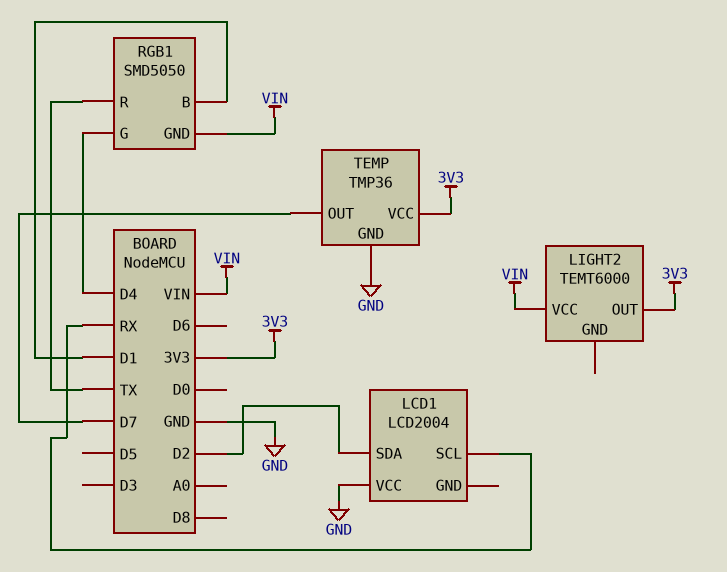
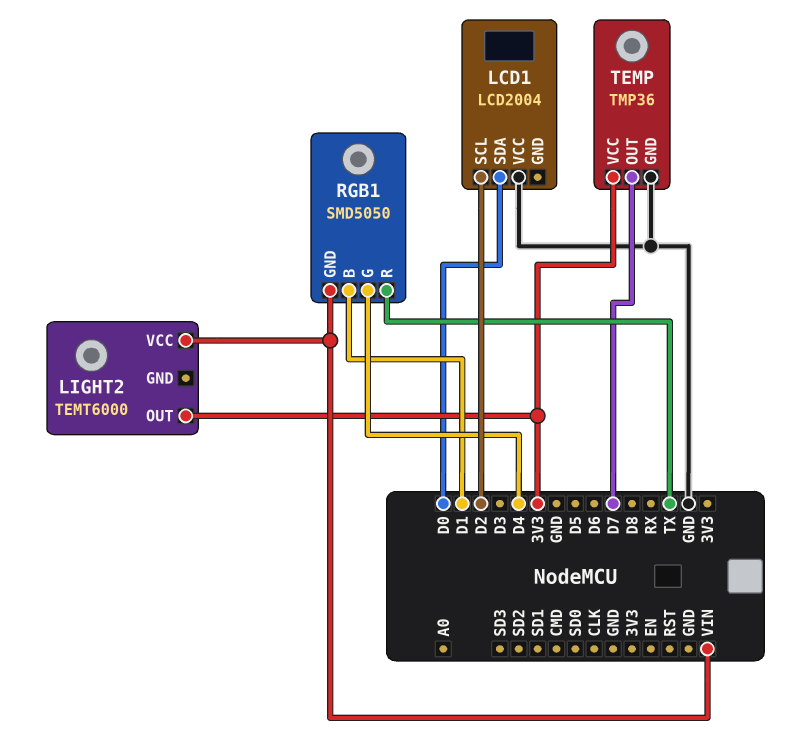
LCD1 pin SCL: RX -> D2
LCD1 pin SDA: D2 -> D0

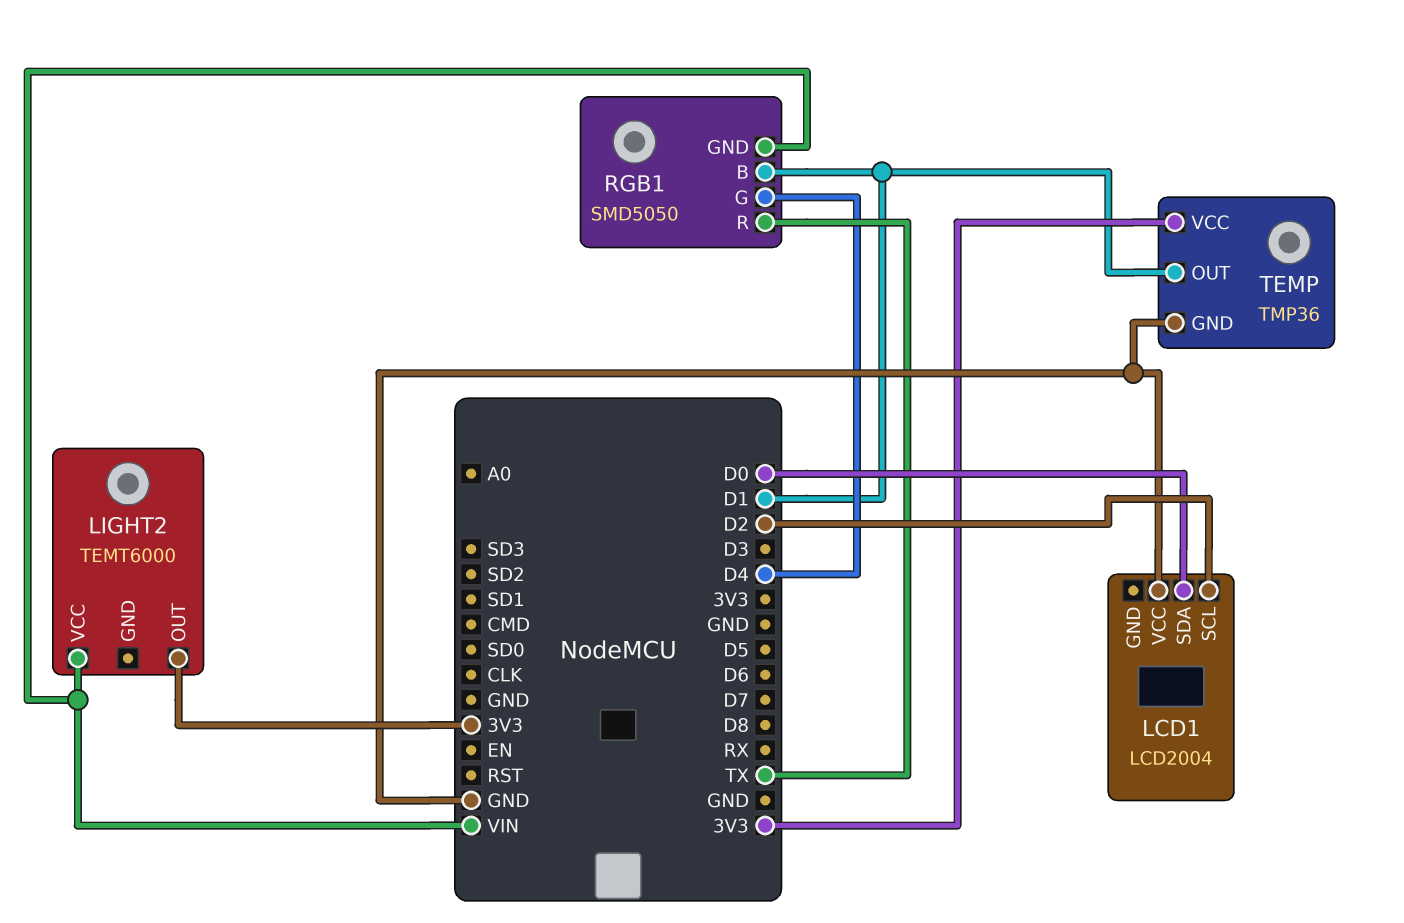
TEMP pin OUT: D7 -> D1

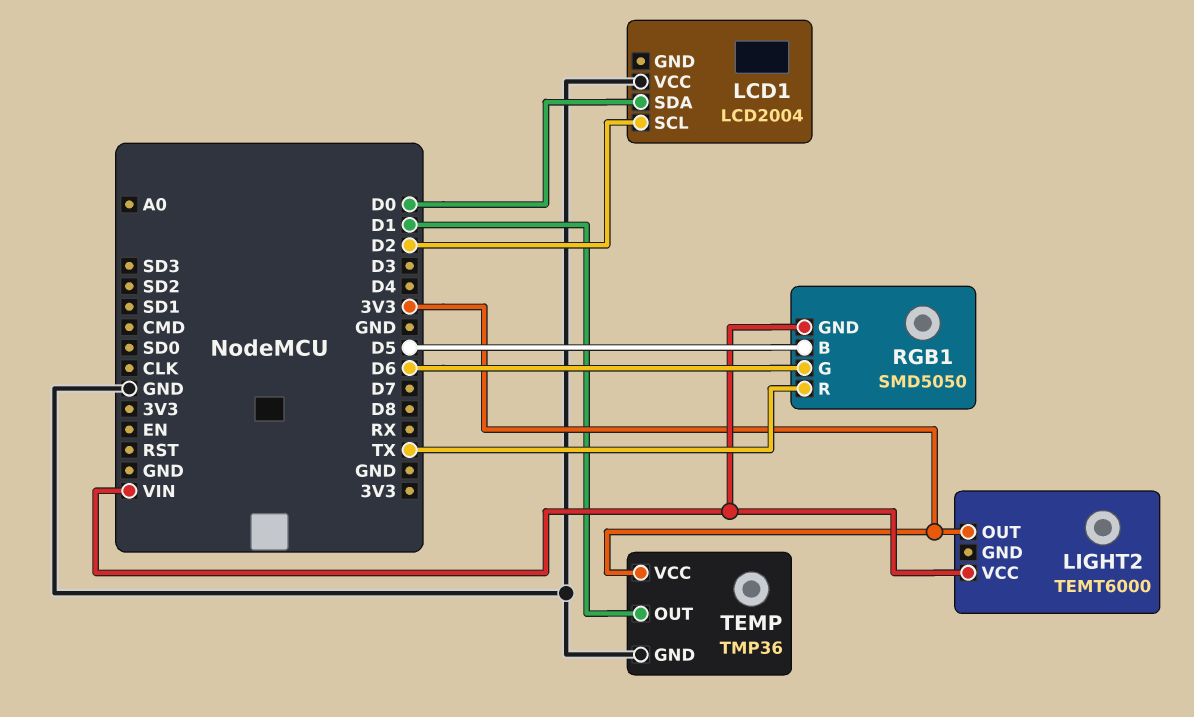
RGB1 pin B: D1 -> D5
RGB1 pin G: D4 -> D6

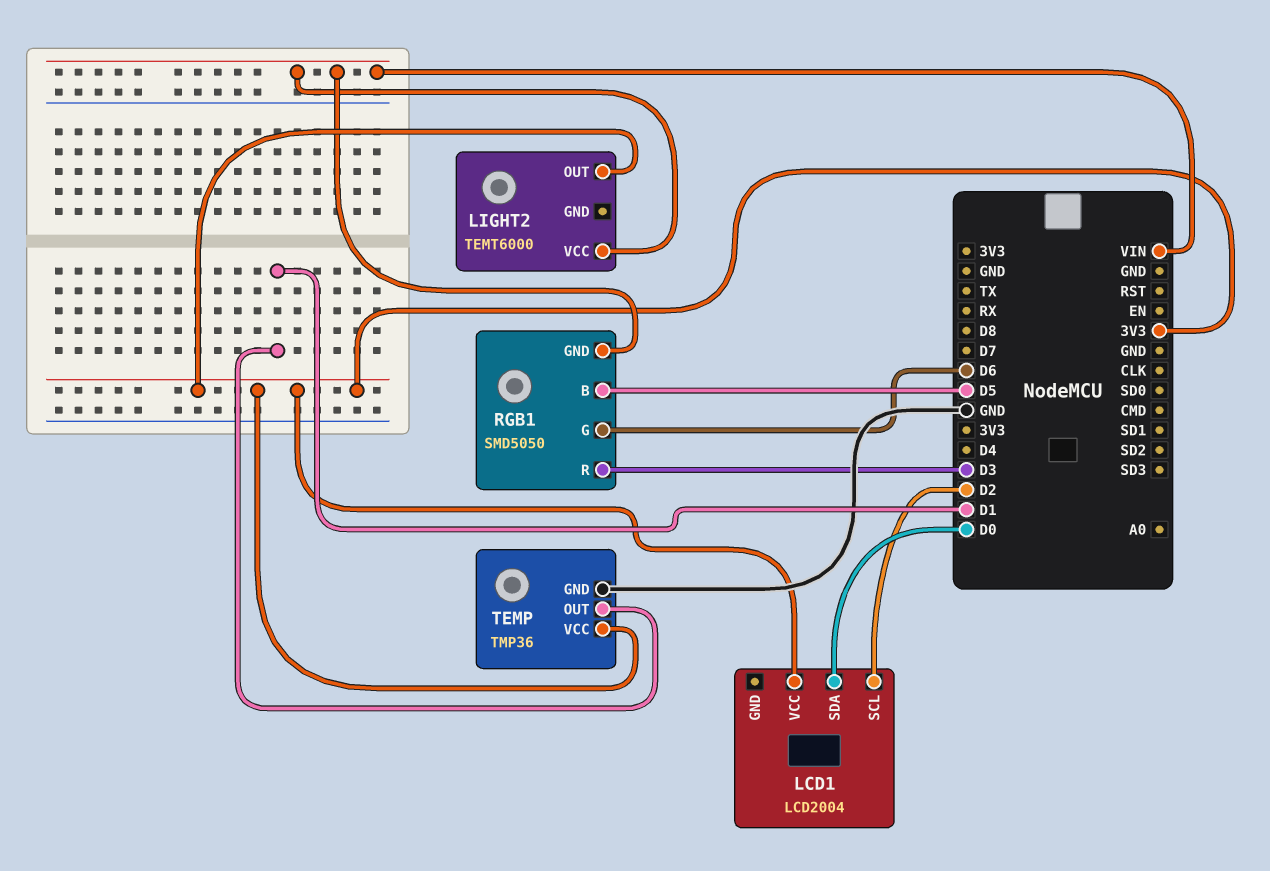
LCD1 pin VCC: GND -> 3V3
RGB1 pin R: TX -> D3

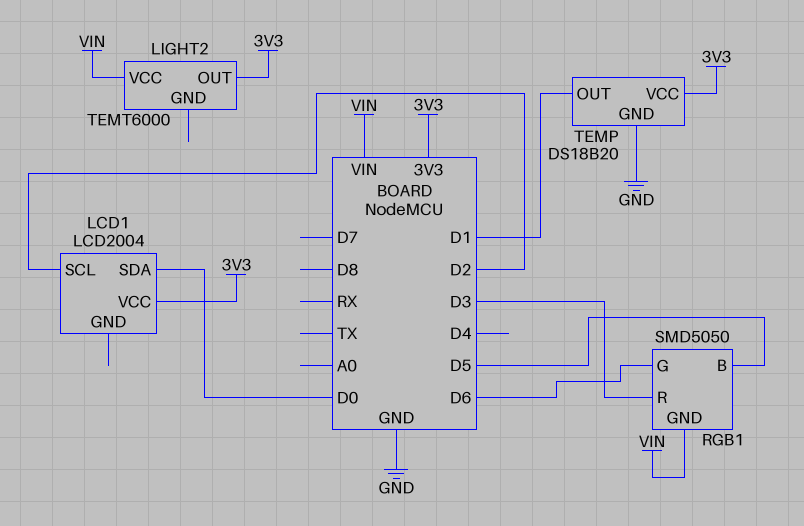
TEMP: TMP36 -> DS18B20

